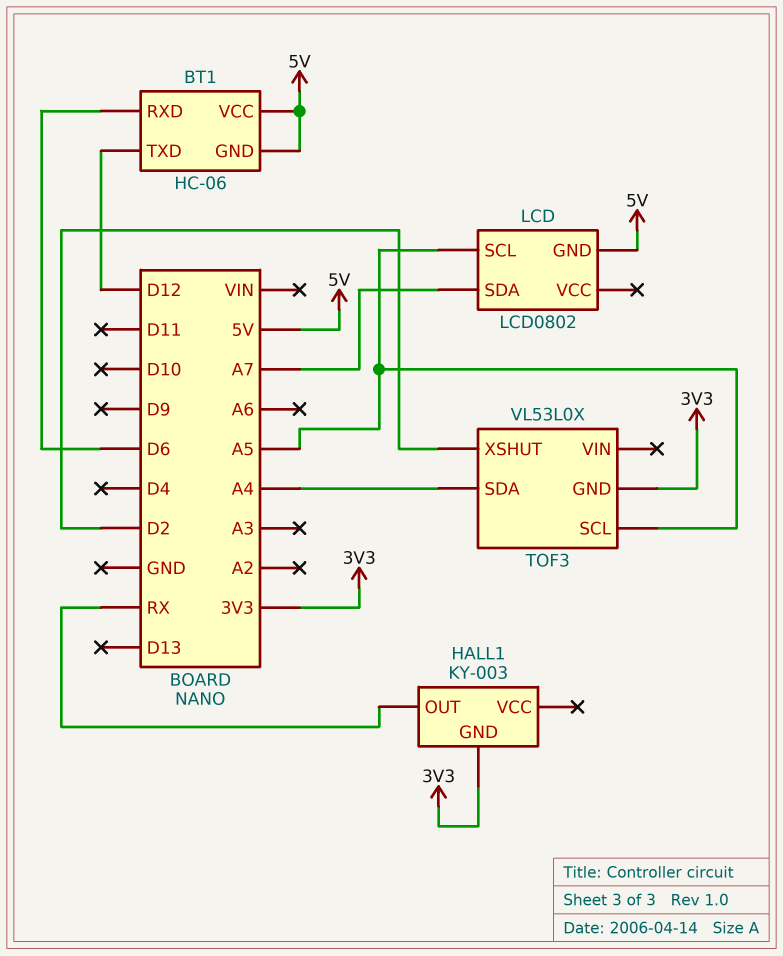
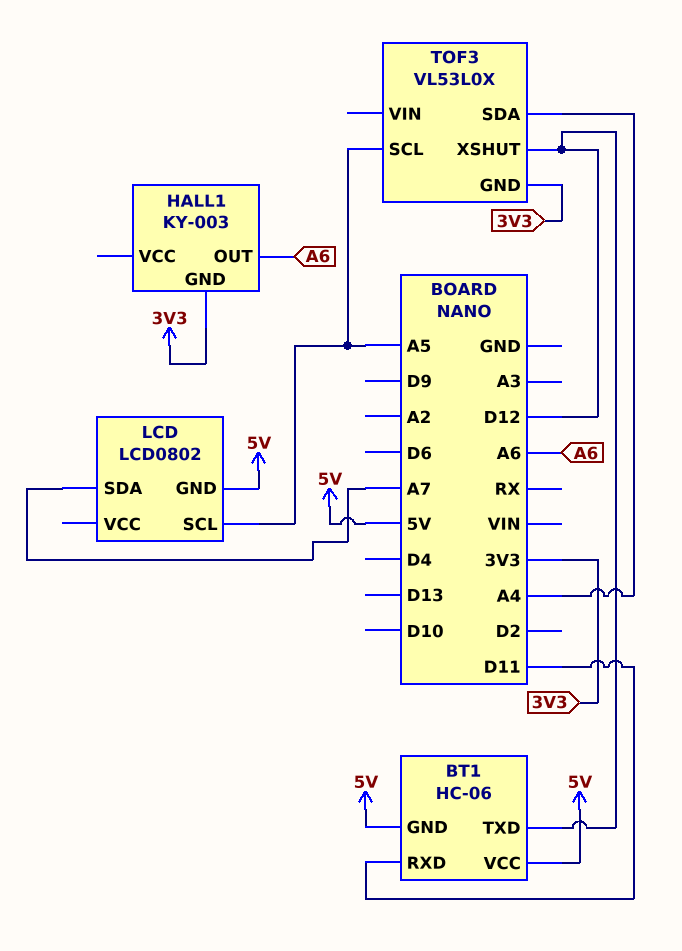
BT1 pin RXD: D6 -> D11
HALL1 pin OUT: RX -> A6
TOF3 pin XSHUT: D2 -> D12

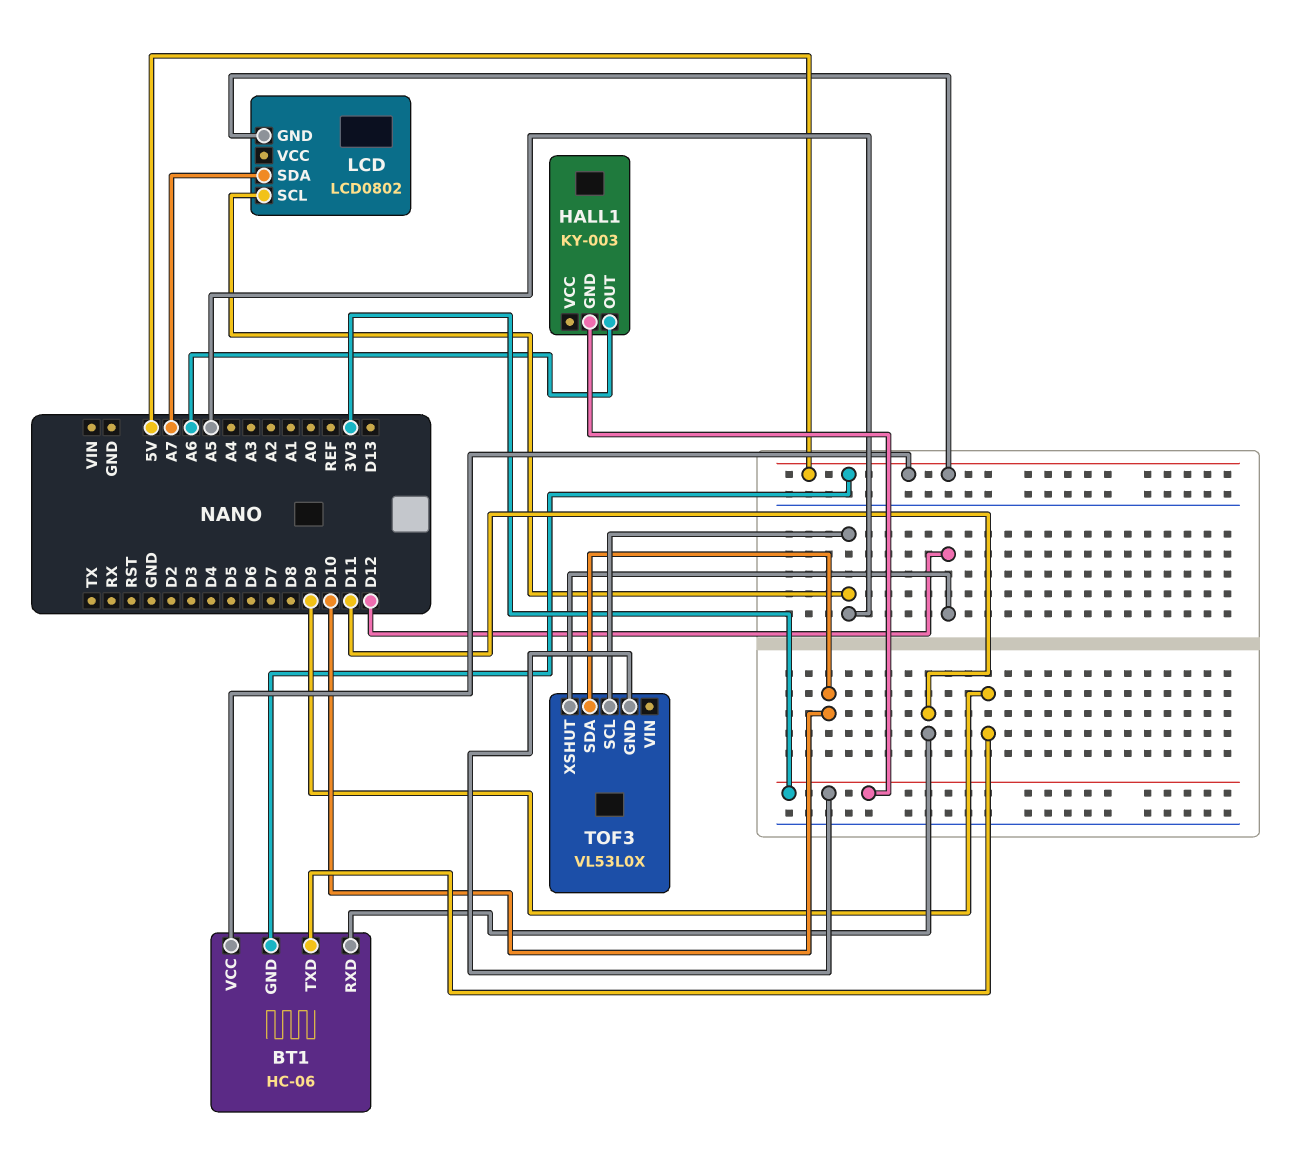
BT1 pin TXD: D12 -> D9
TOF3 pin SDA: A4 -> D10

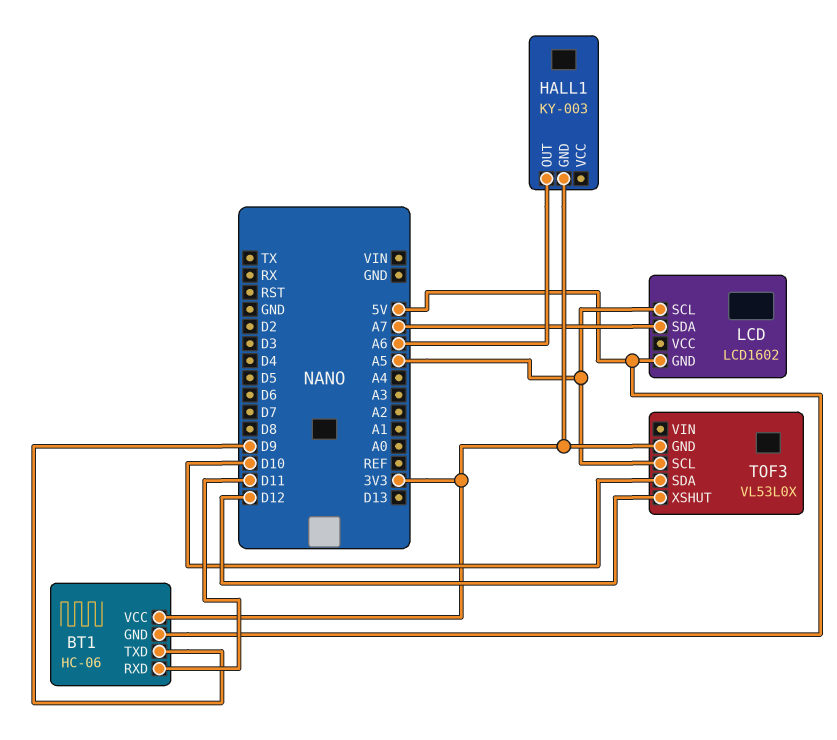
BT1 pin VCC: 5V -> 3V3
LCD: LCD0802 -> LCD1602

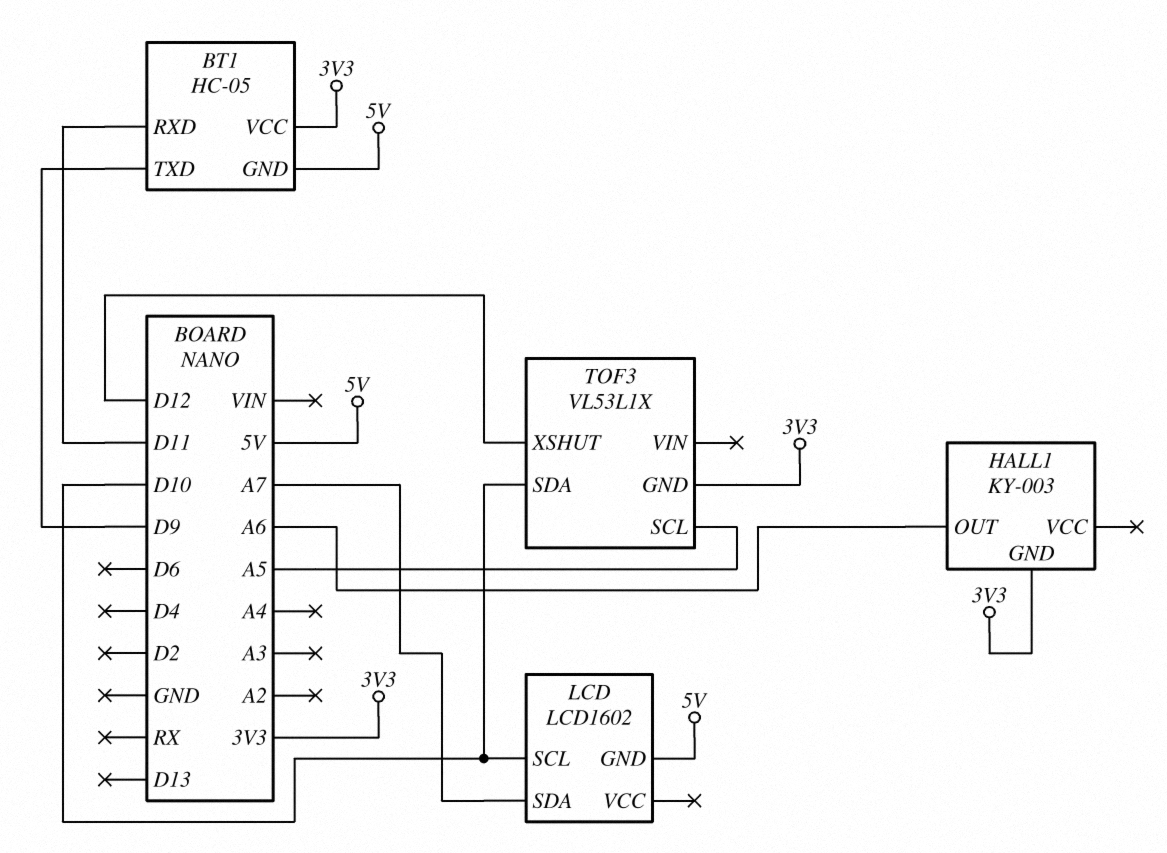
BT1: HC-06 -> HC-05
LCD pin SCL: A5 -> D10
TOF3: VL53L0X -> VL53L1X

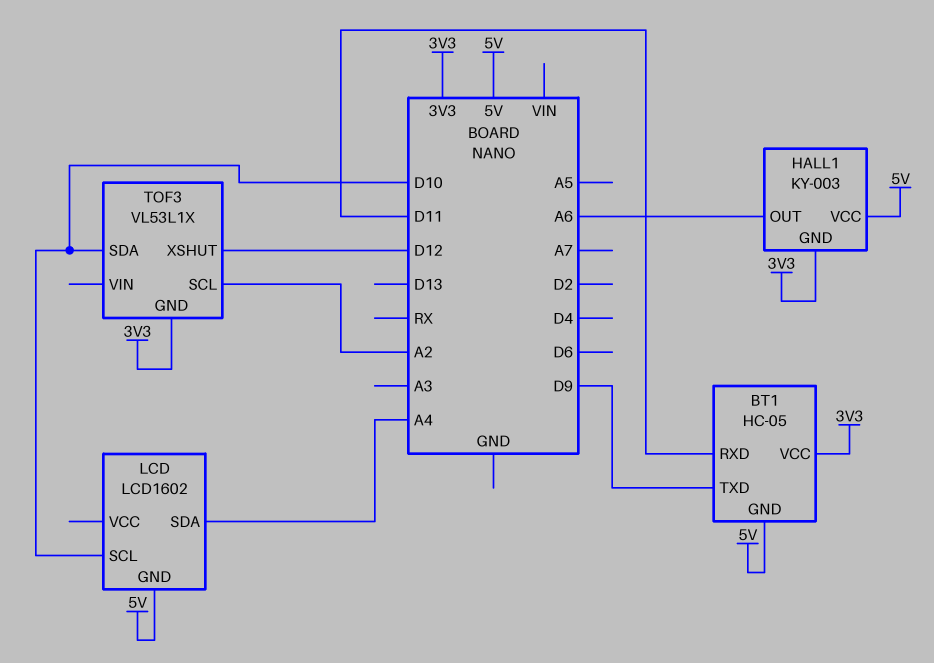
HALL1 pin VCC: none -> 5V
LCD pin SDA: A7 -> A4
TOF3 pin SCL: A5 -> A2

